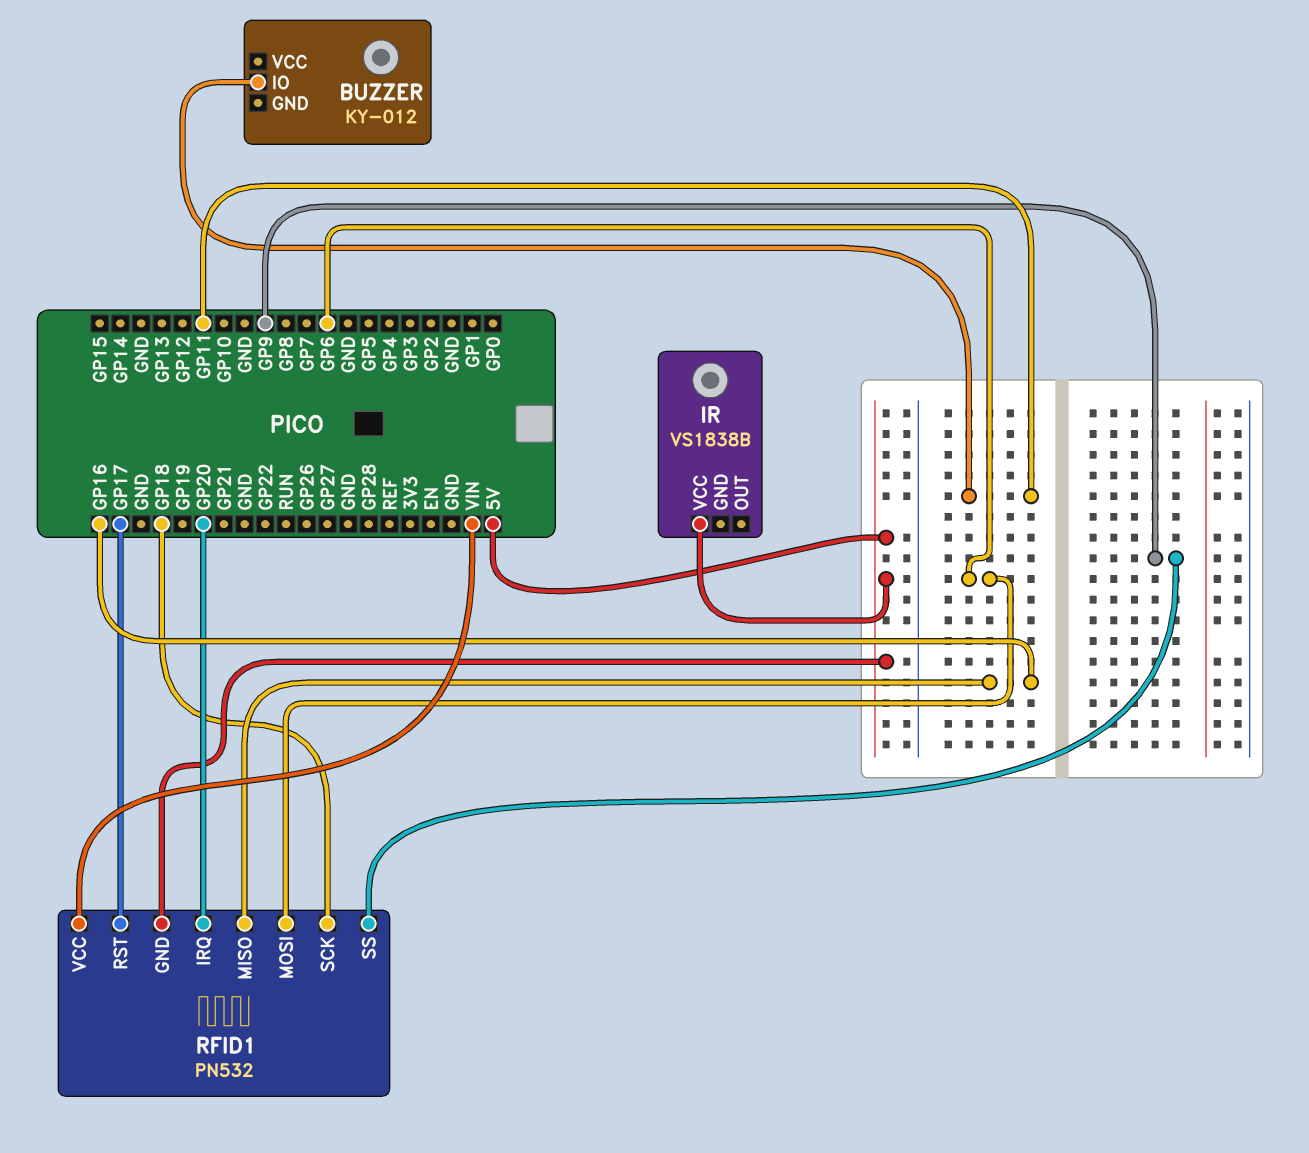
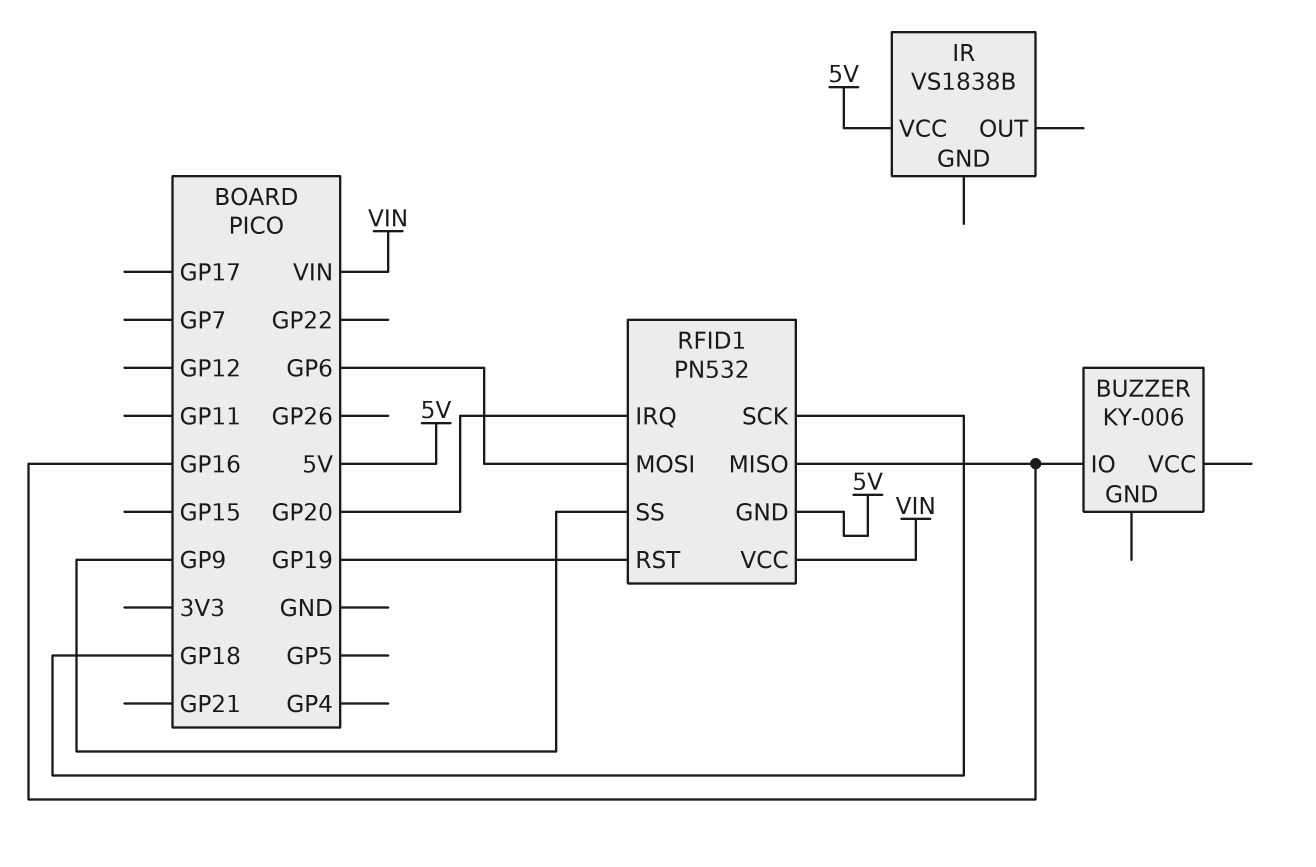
BUZZER: KY-012 -> KY-006
BUZZER pin IO: GP11 -> GP16
RFID1 pin RST: GP17 -> GP19

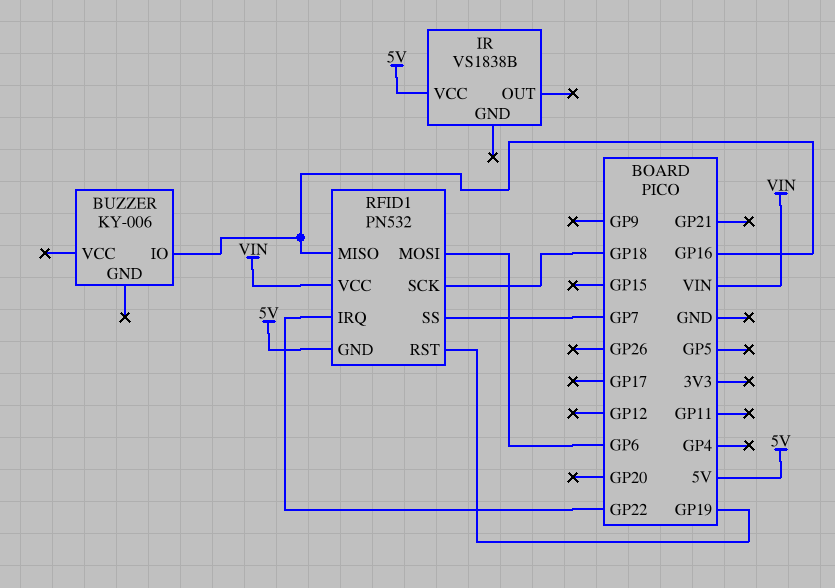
RFID1 pin IRQ: GP20 -> GP22
RFID1 pin SS: GP9 -> GP7

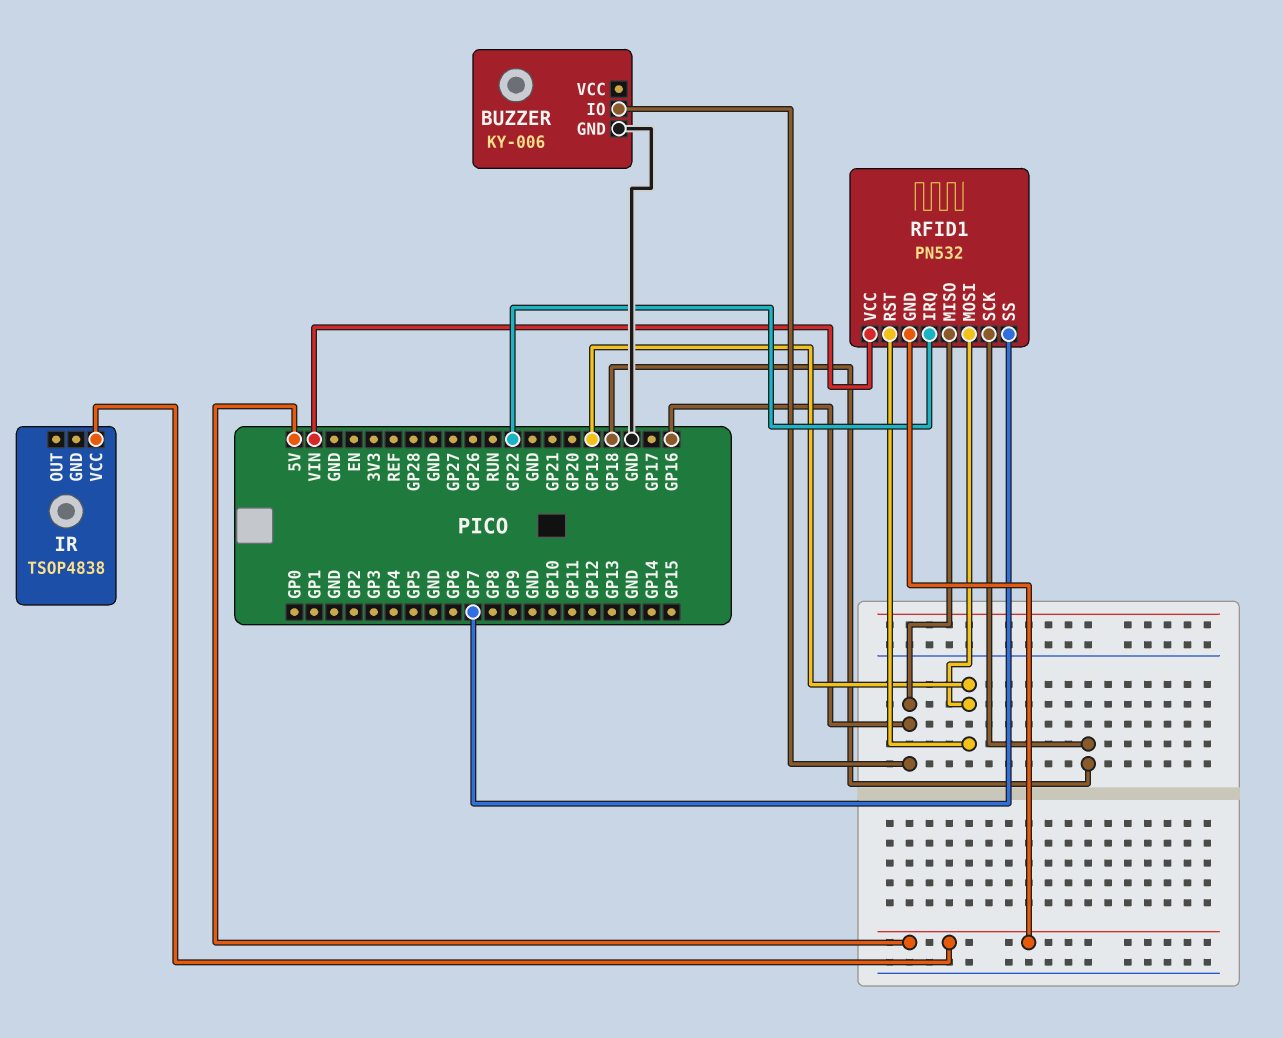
BUZZER pin GND: none -> GND
IR: VS1838B -> TSOP4838
RFID1 pin MOSI: GP6 -> GP19

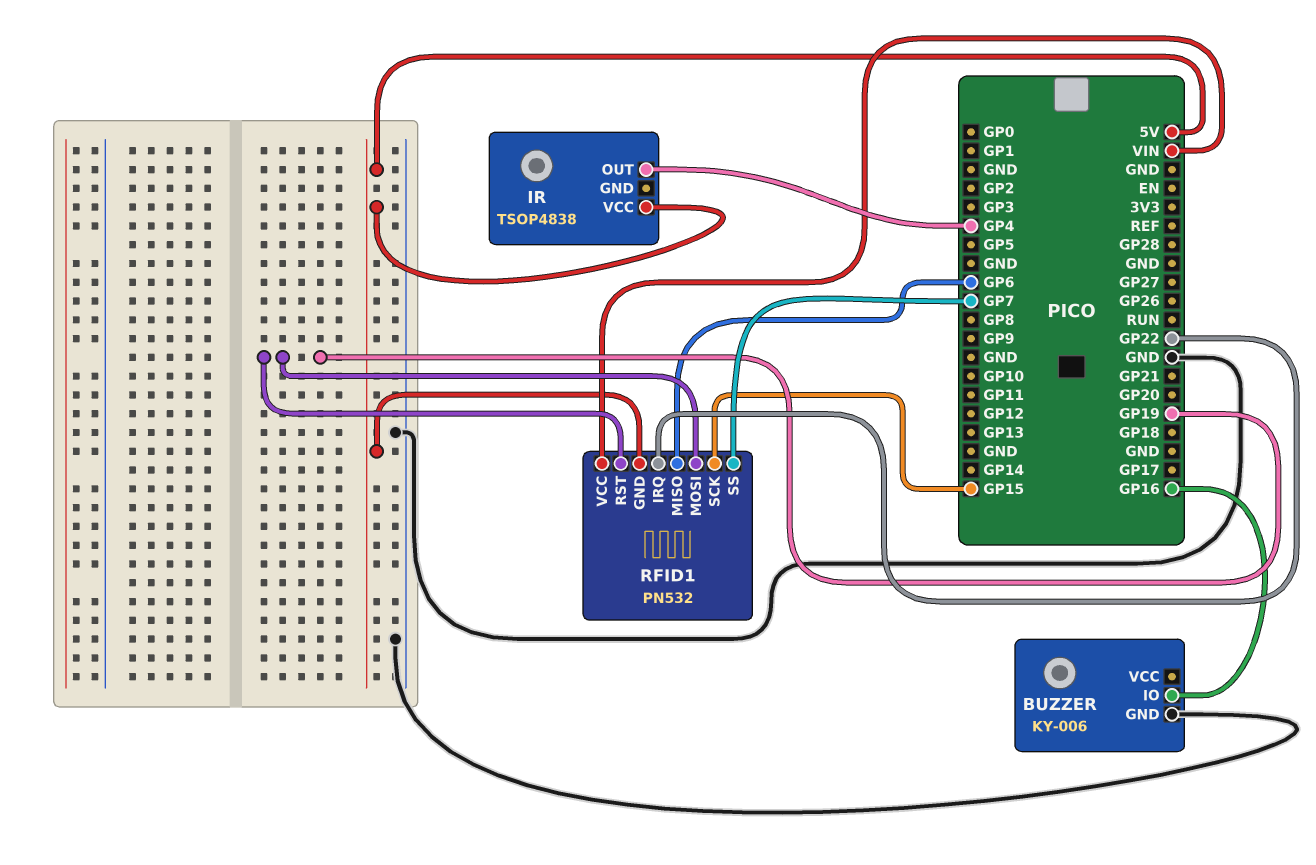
IR pin OUT: none -> GP4
RFID1 pin MISO: GP16 -> GP6
RFID1 pin SCK: GP18 -> GP15

